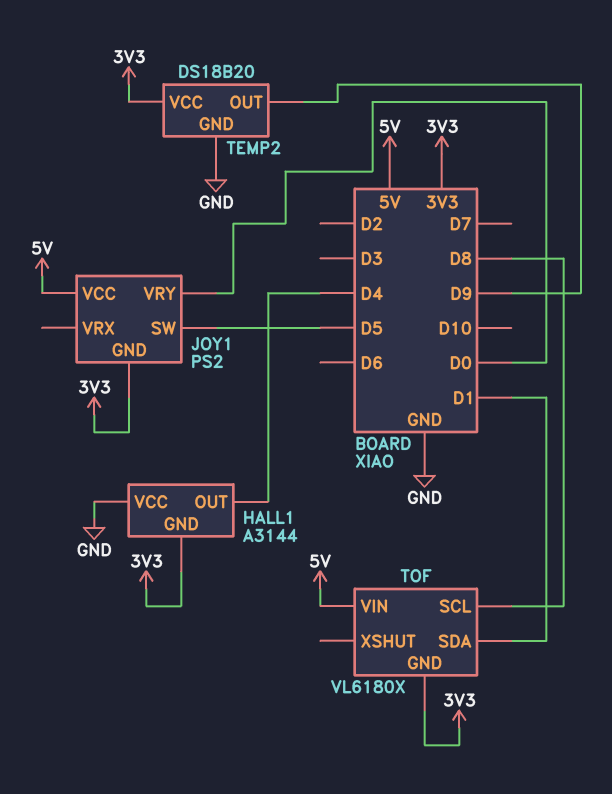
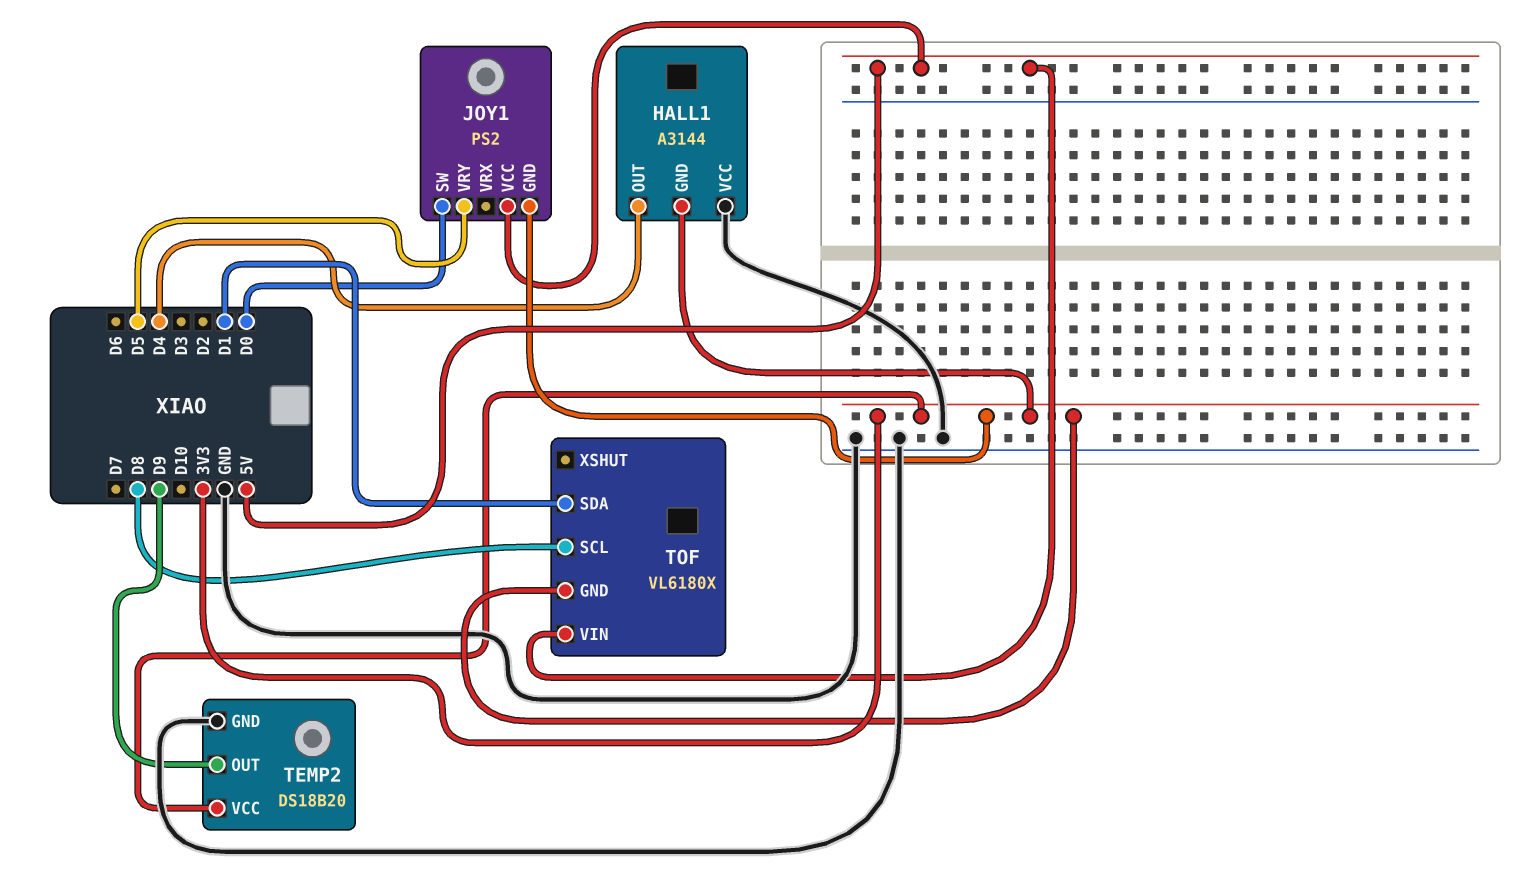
JOY1 pin SW: D5 -> D0
JOY1 pin VRY: D0 -> D5

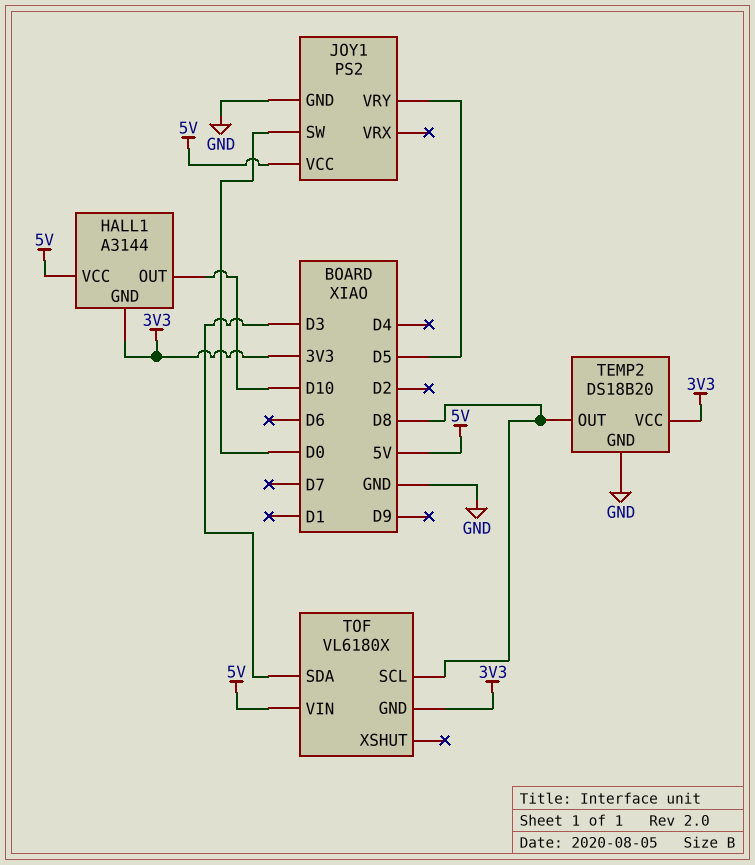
HALL1 pin OUT: D4 -> D10
HALL1 pin VCC: GND -> 5V
JOY1 pin GND: 3V3 -> GND
TEMP2 pin OUT: D9 -> D8
TOF pin SDA: D1 -> D3

